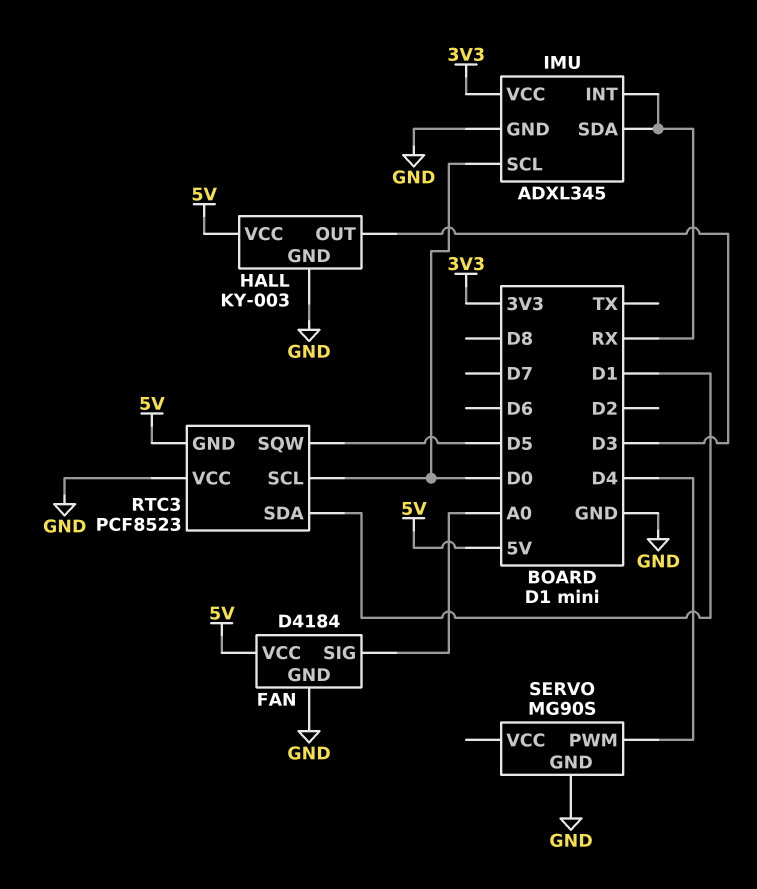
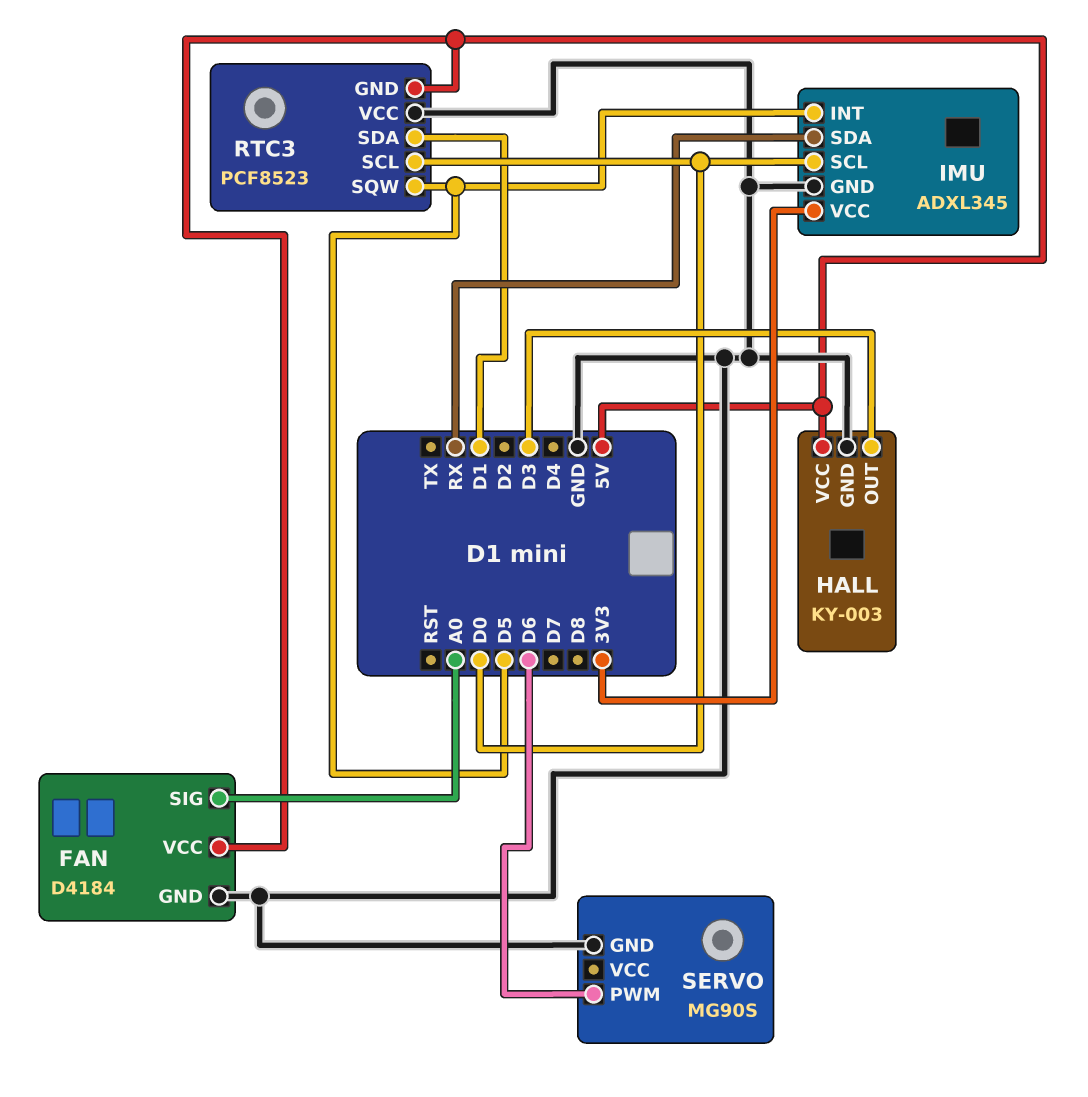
IMU pin INT: RX -> D5
SERVO pin PWM: D4 -> D6

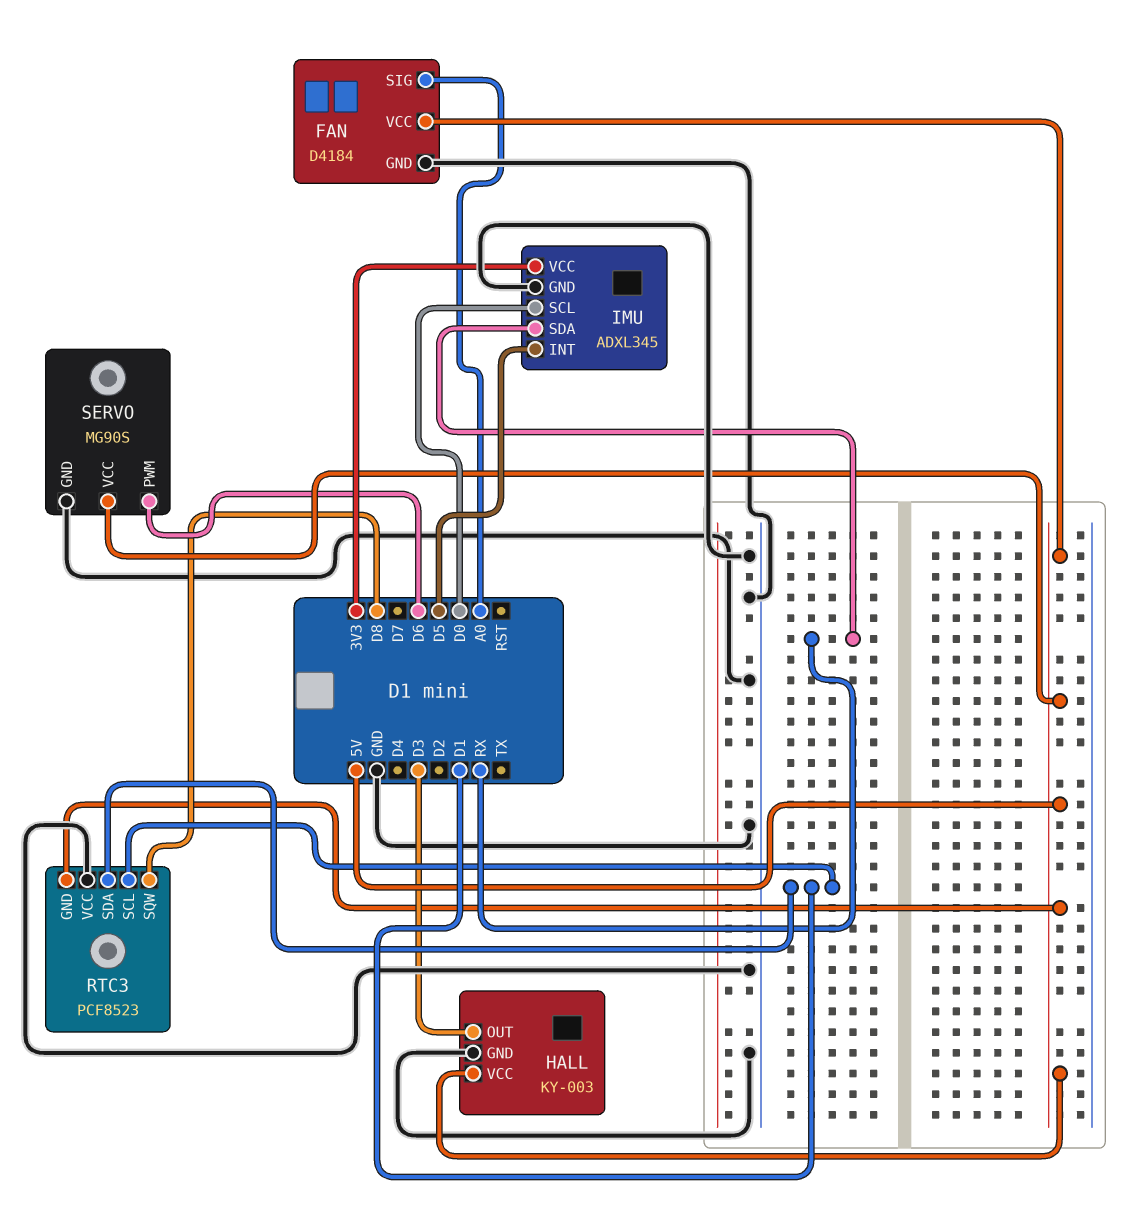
RTC3 pin SCL: D0 -> D1
RTC3 pin SQW: D5 -> D8
SERVO pin VCC: none -> 5V

